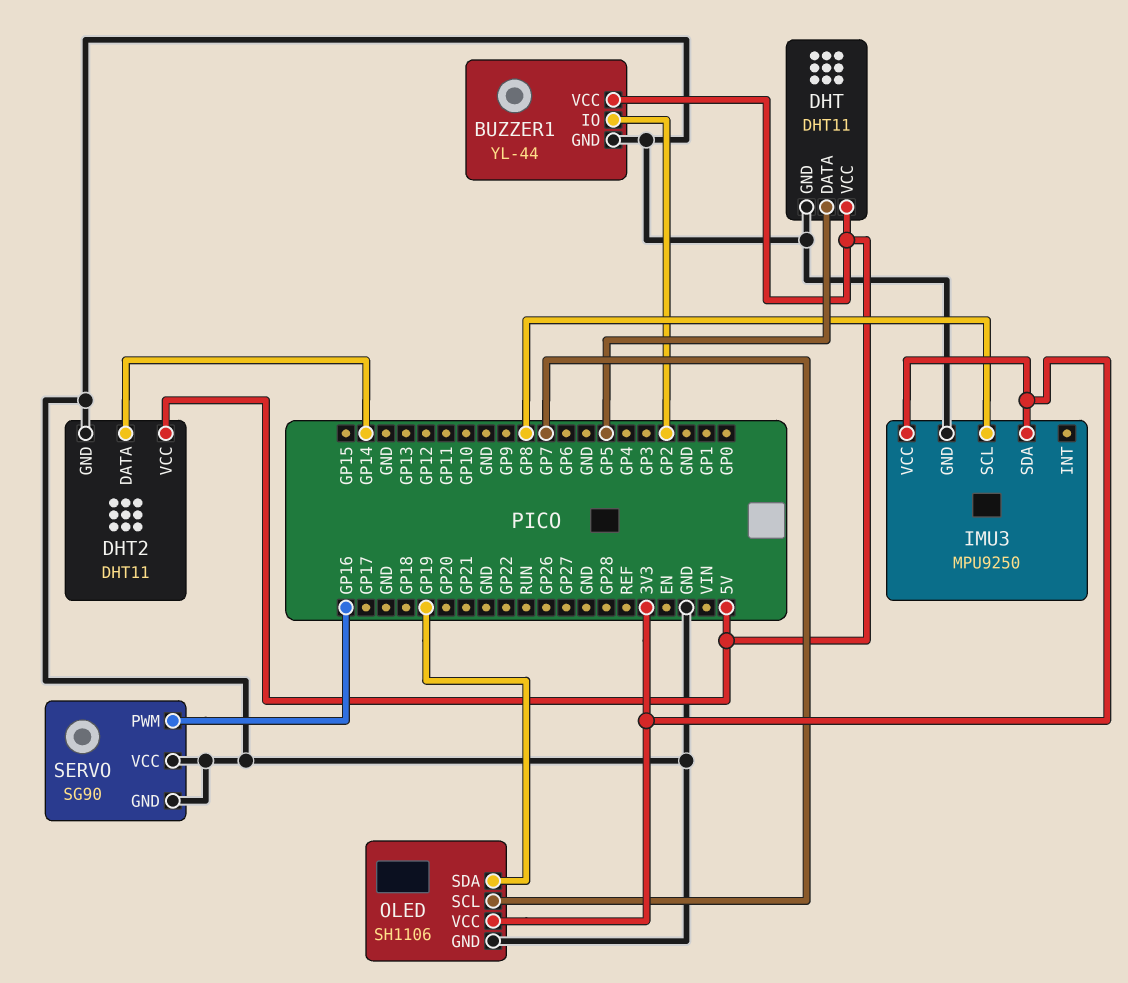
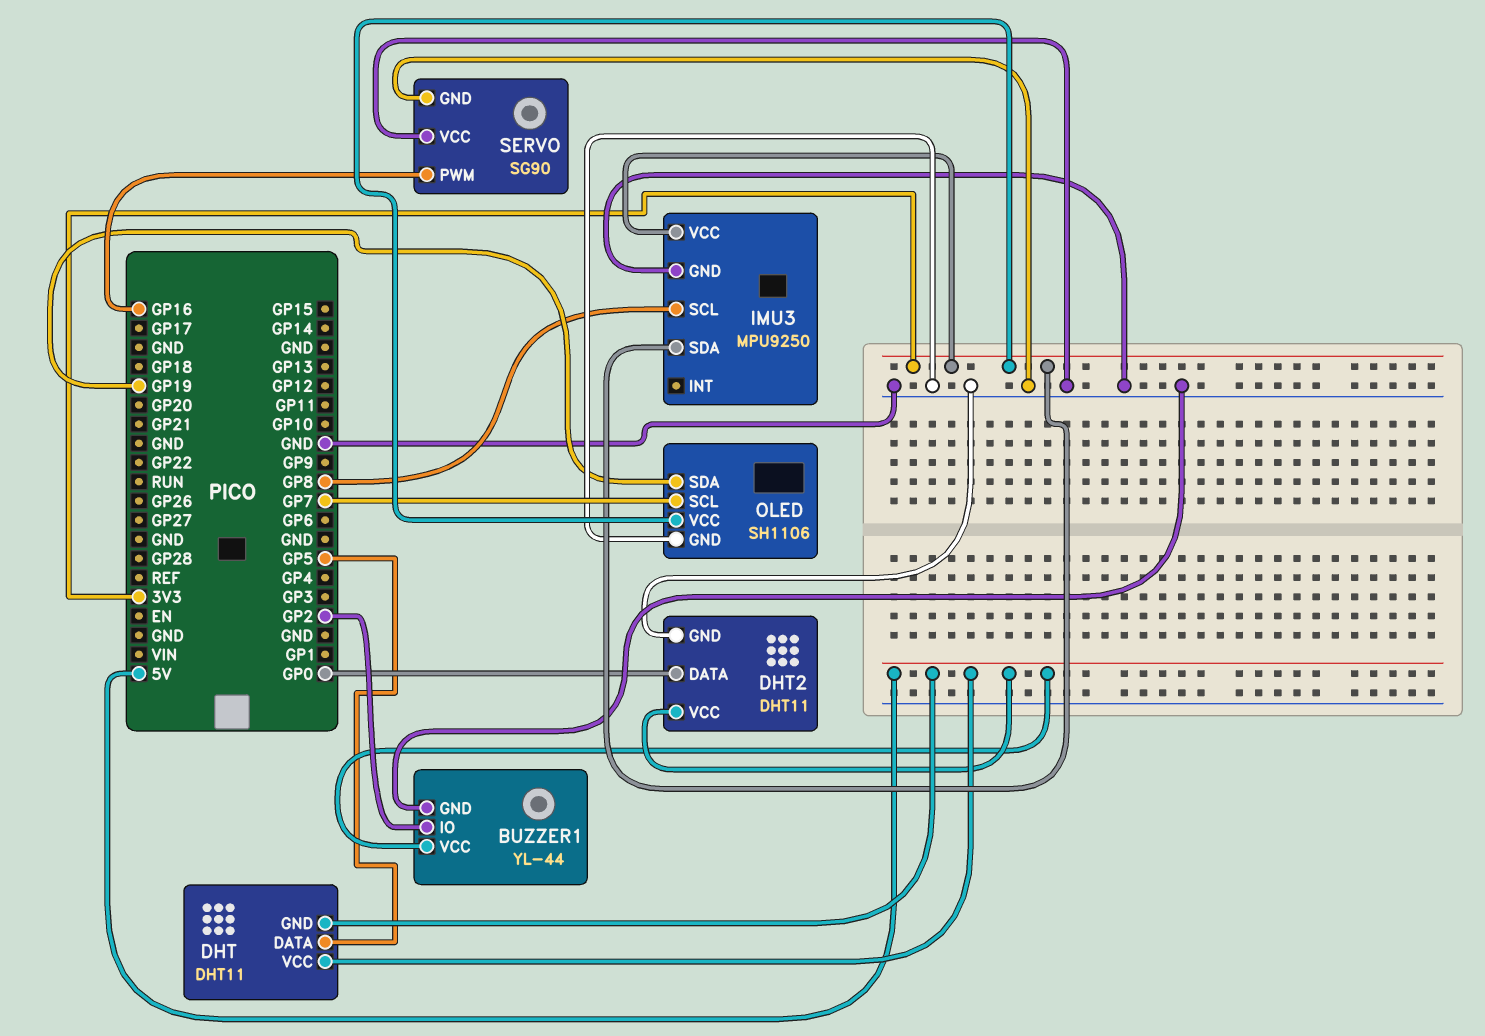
DHT pin GND: GND -> 5V
DHT2 pin DATA: GP14 -> GP0

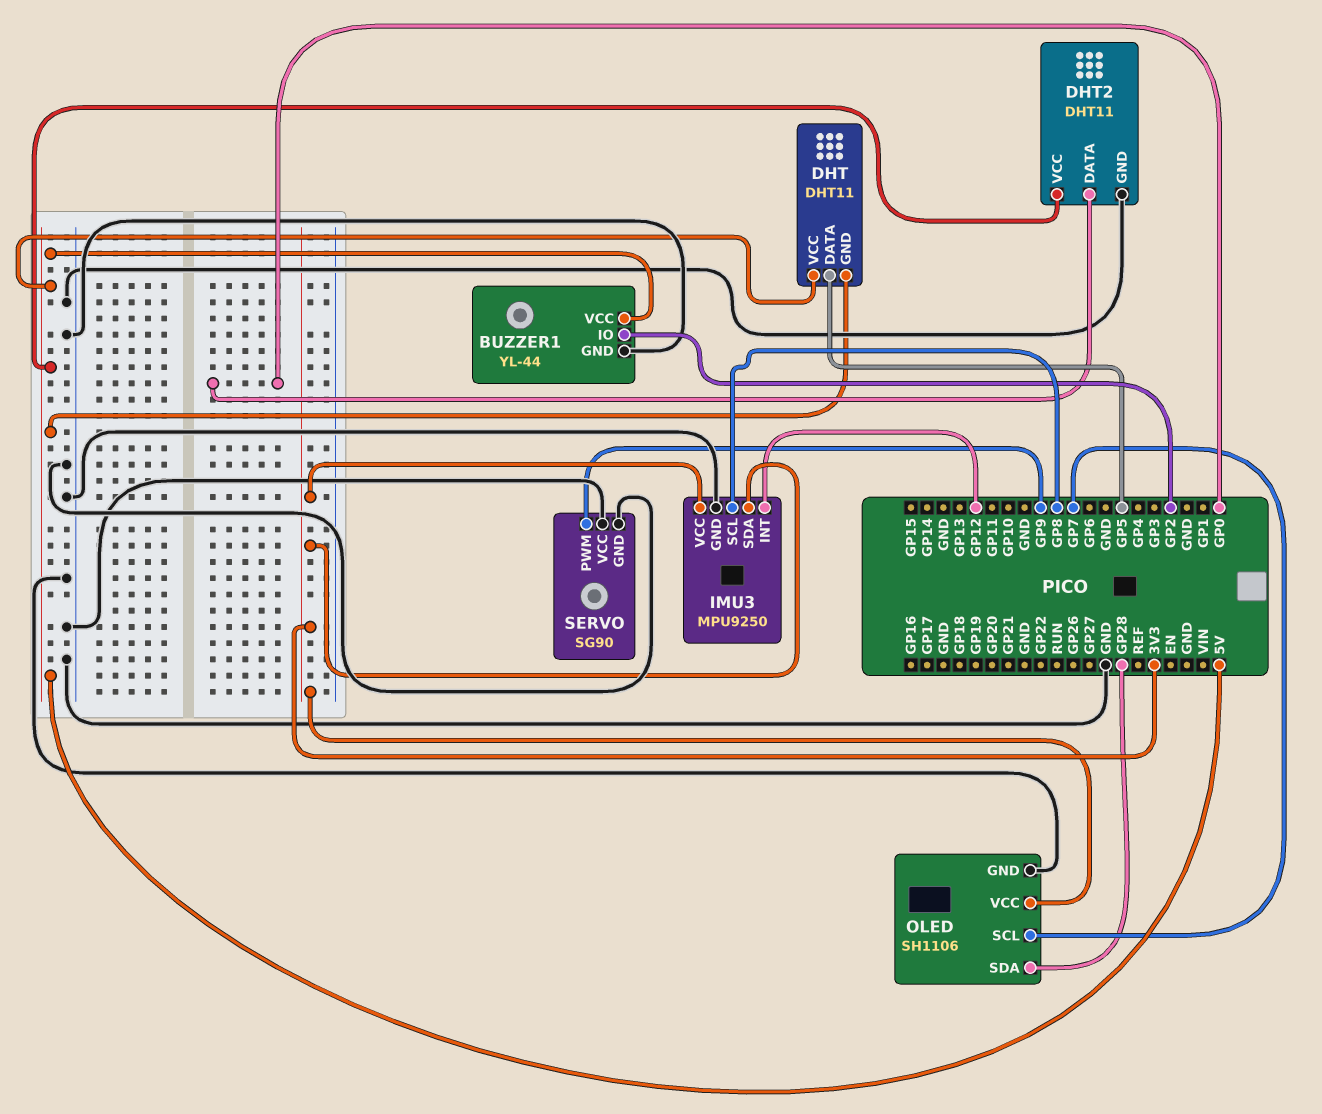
IMU3 pin INT: none -> GP12
OLED pin SDA: GP19 -> GP28
SERVO pin PWM: GP16 -> GP9

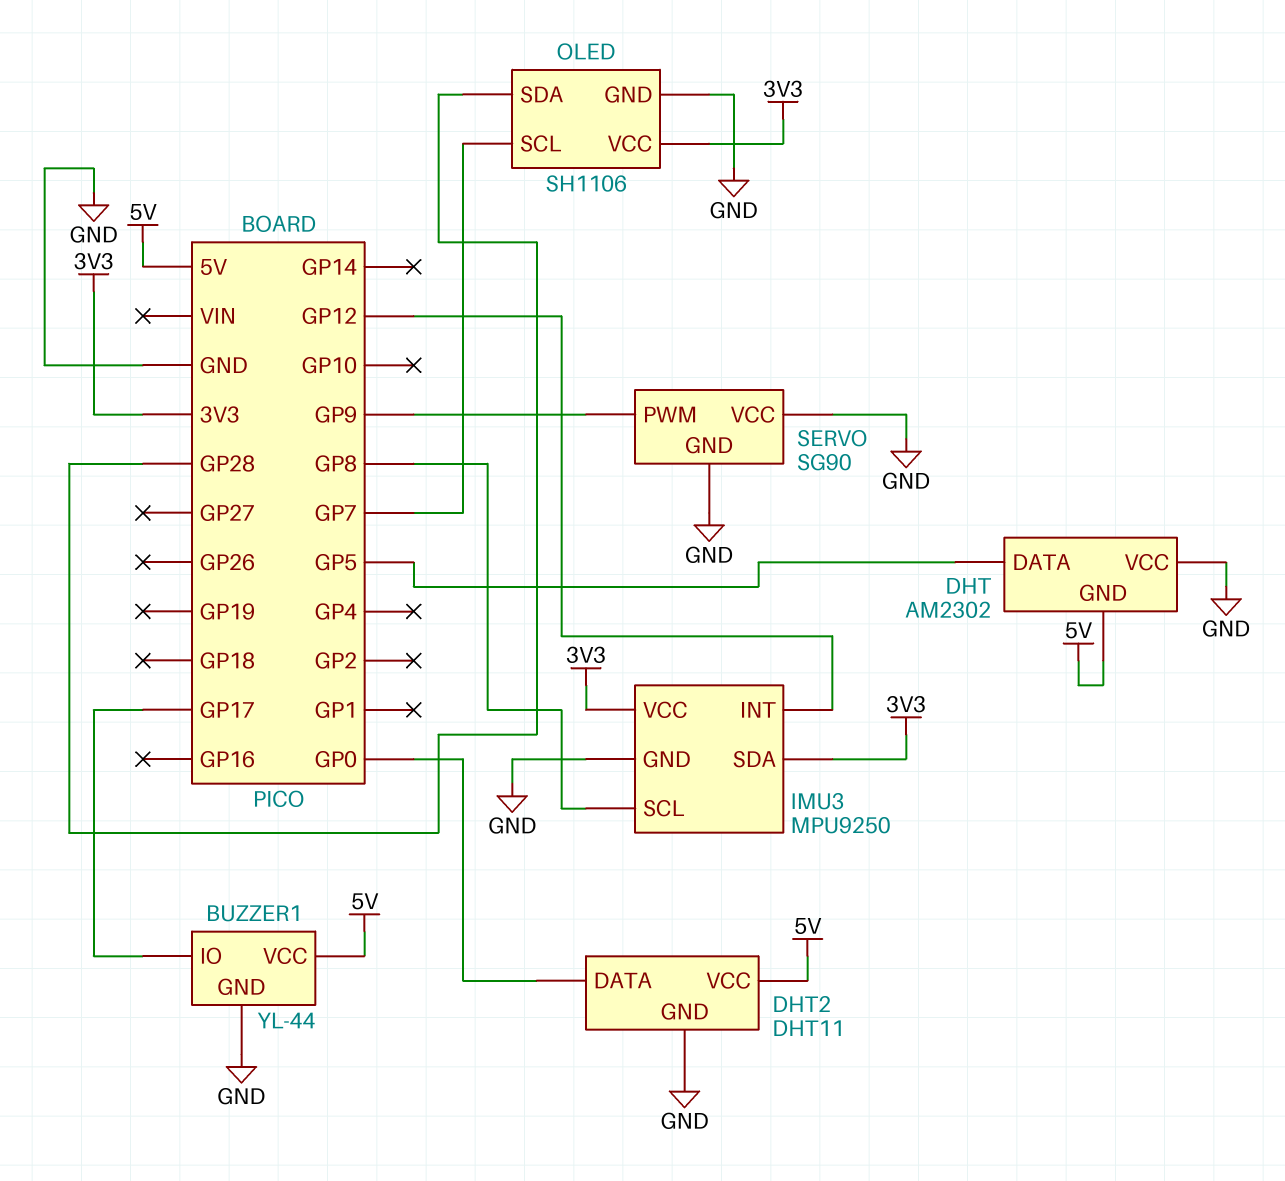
BUZZER1 pin IO: GP2 -> GP17
DHT: DHT11 -> AM2302
DHT pin VCC: 5V -> GND

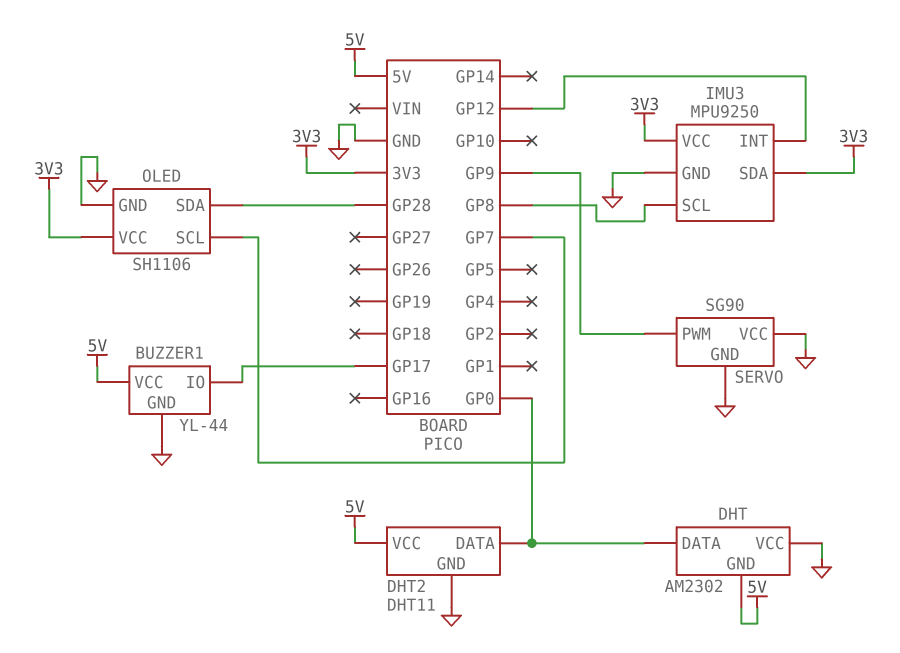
DHT pin DATA: GP5 -> GP0

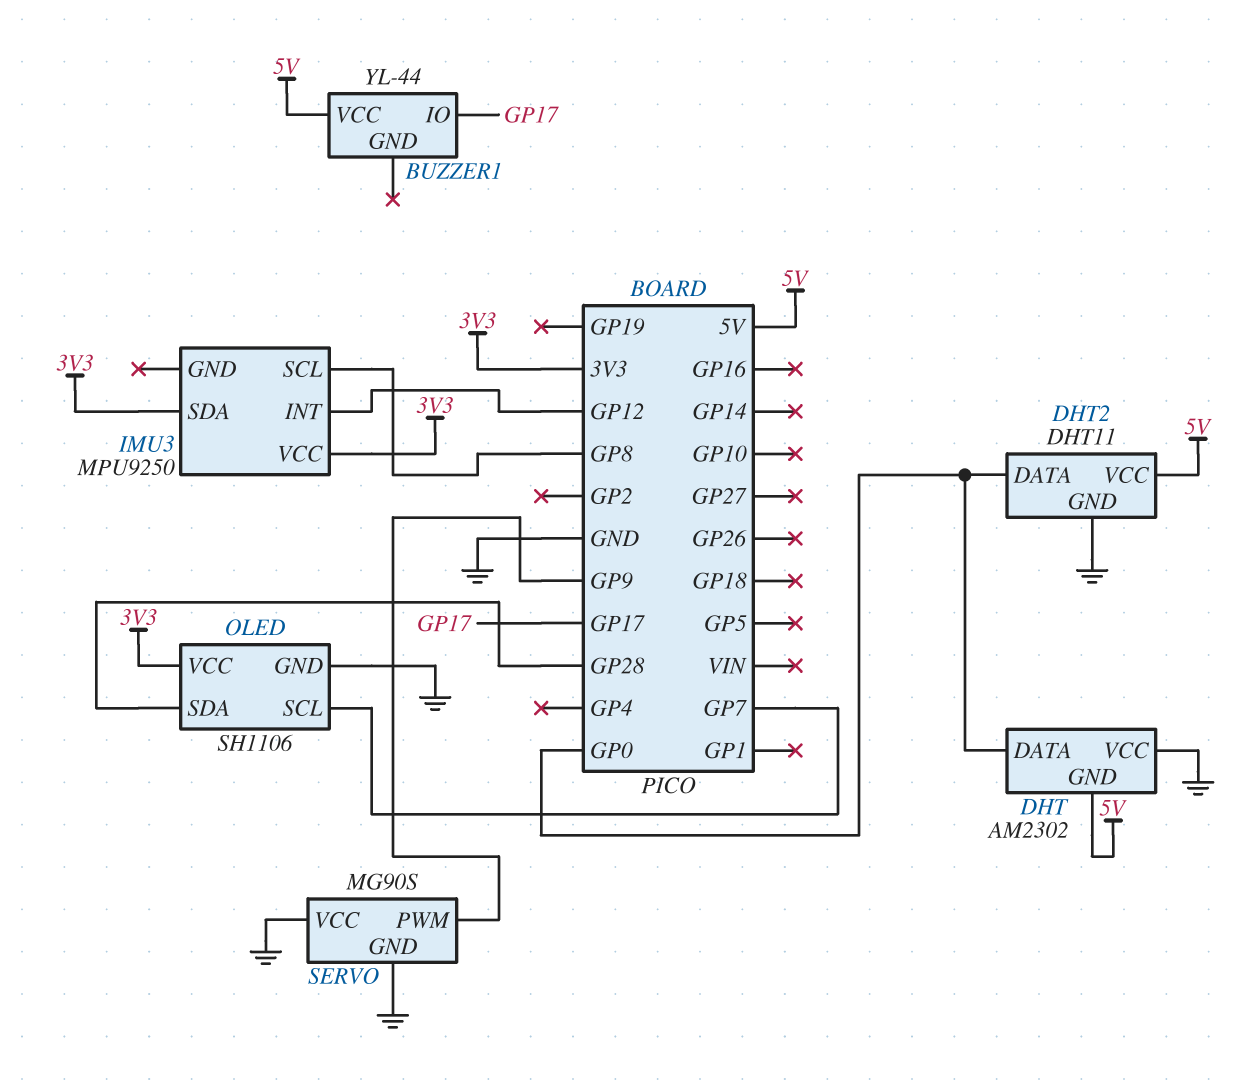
BUZZER1 pin GND: GND -> none
IMU3 pin GND: GND -> none
SERVO: SG90 -> MG90S

